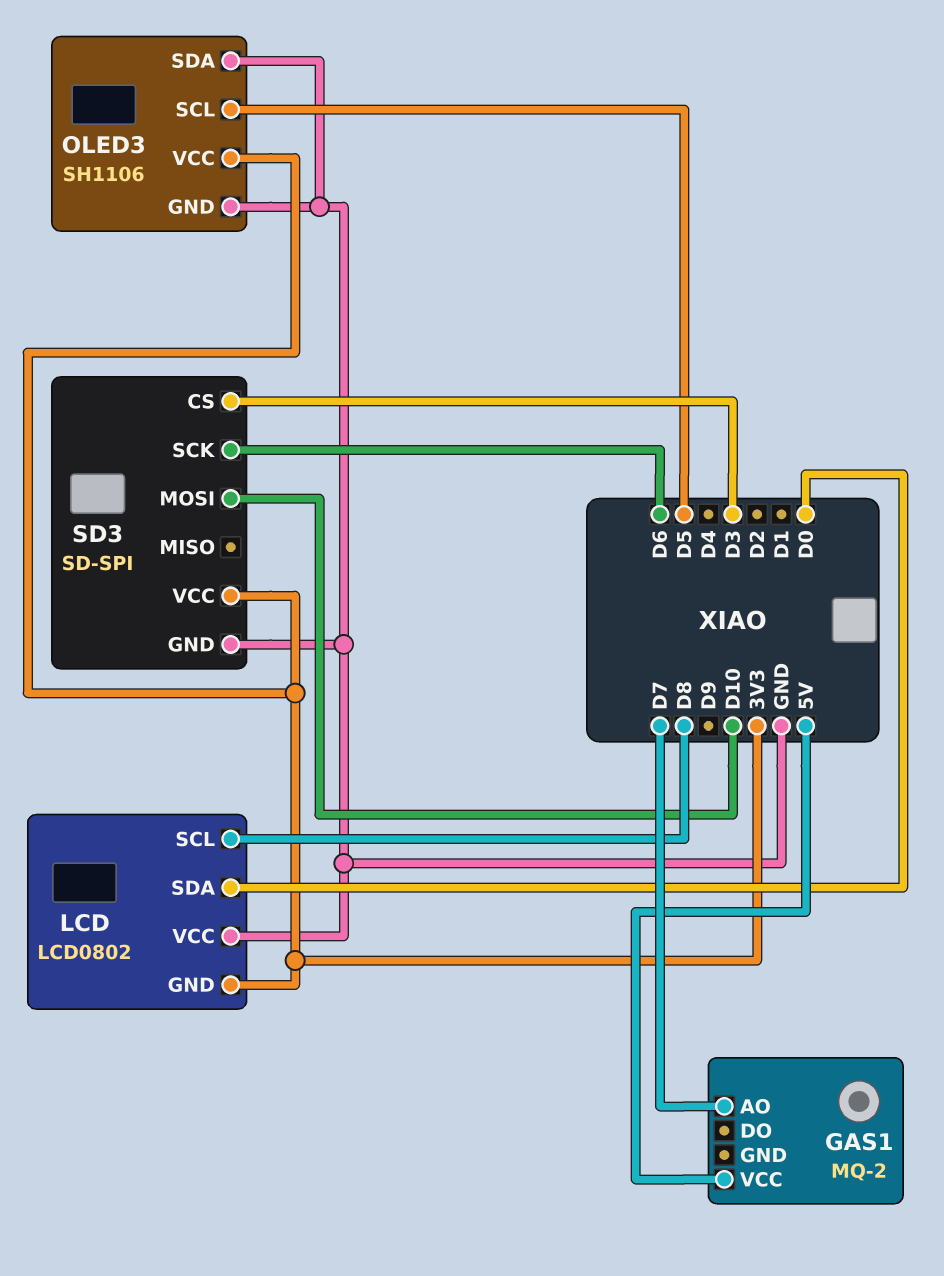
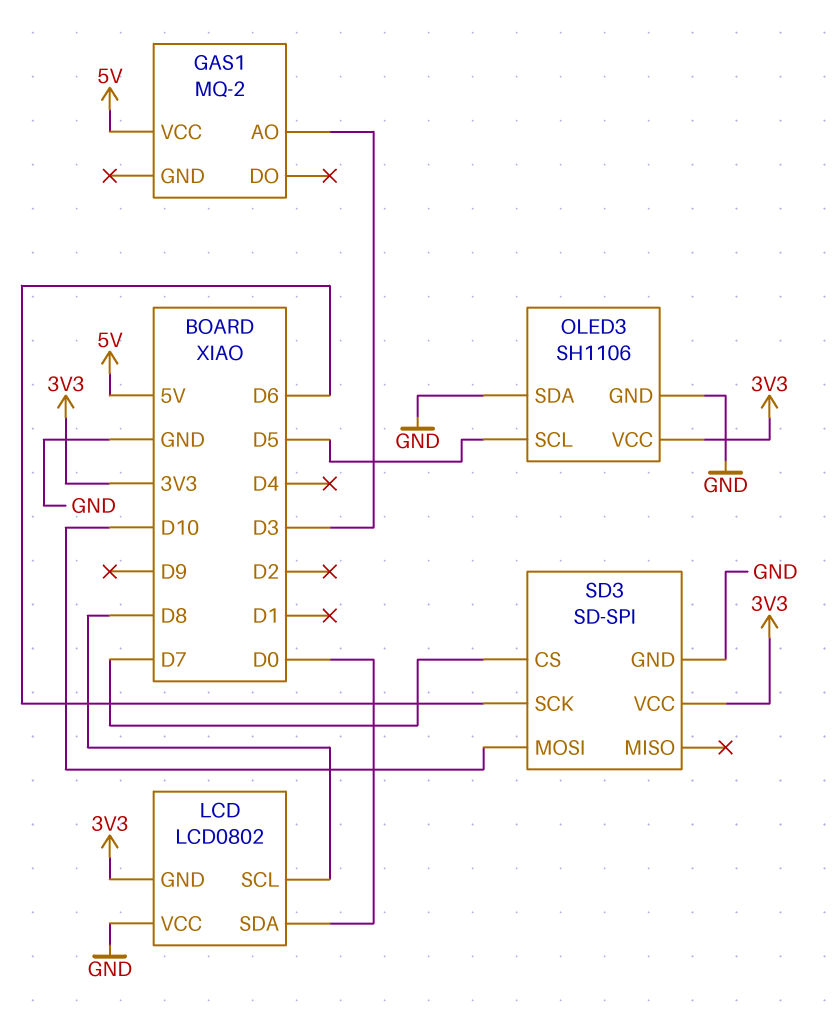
GAS1 pin AO: D7 -> D3
SD3 pin CS: D3 -> D7

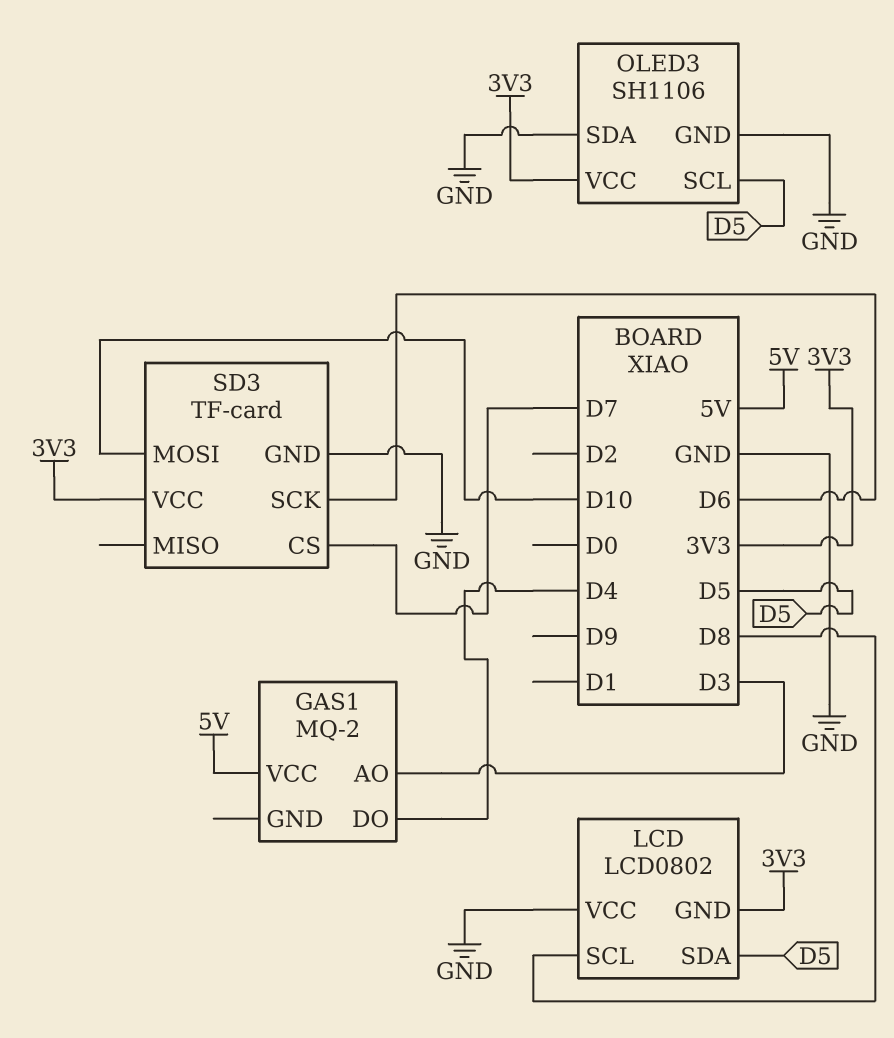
GAS1 pin DO: none -> D4
LCD pin SDA: D0 -> D5
SD3: SD-SPI -> TF-card

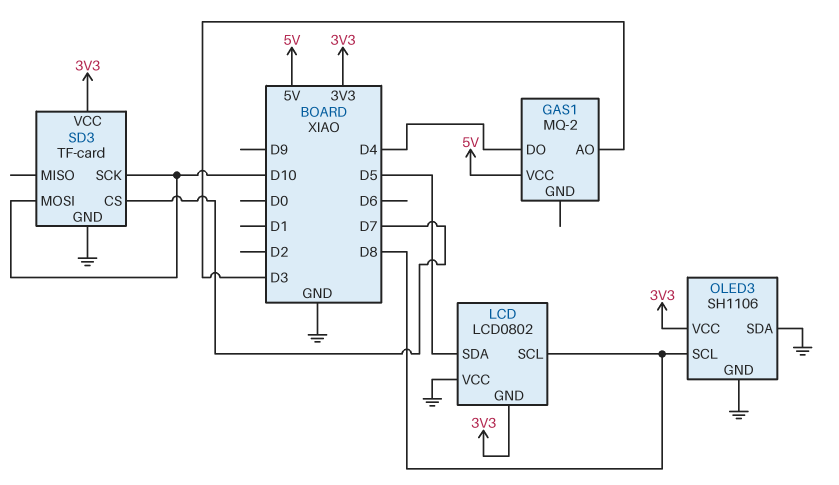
OLED3 pin SCL: D5 -> D8
SD3 pin SCK: D6 -> D10

